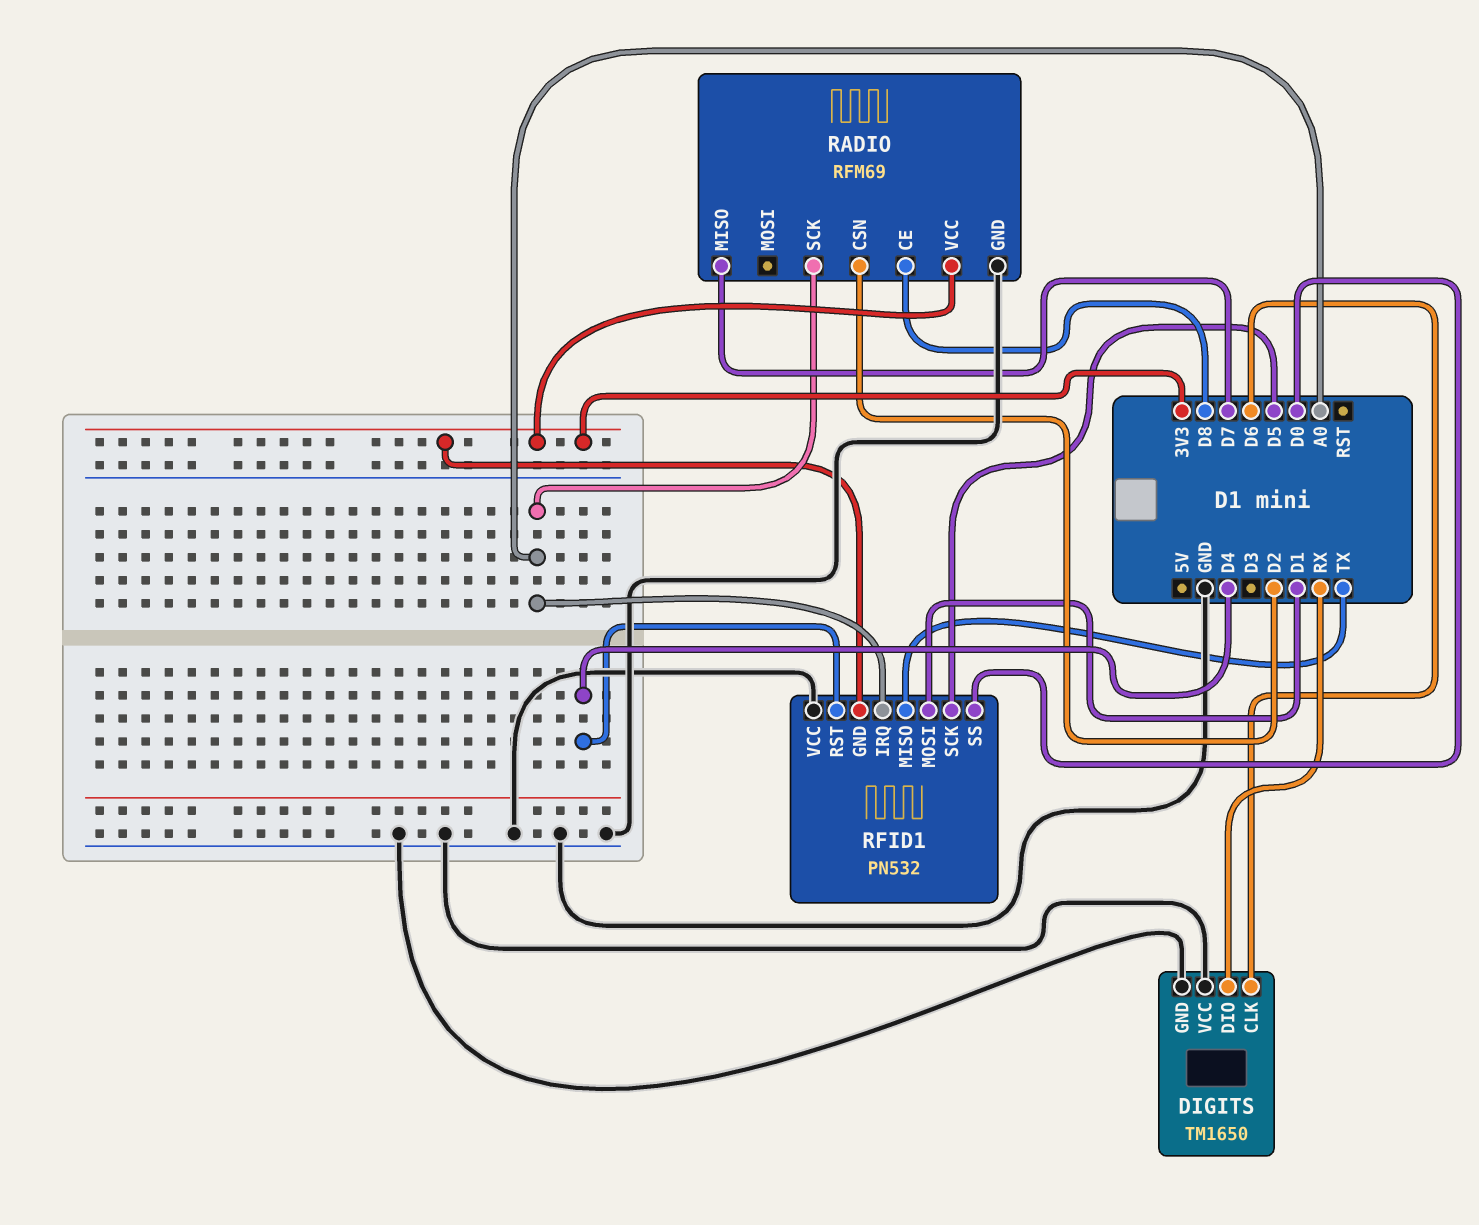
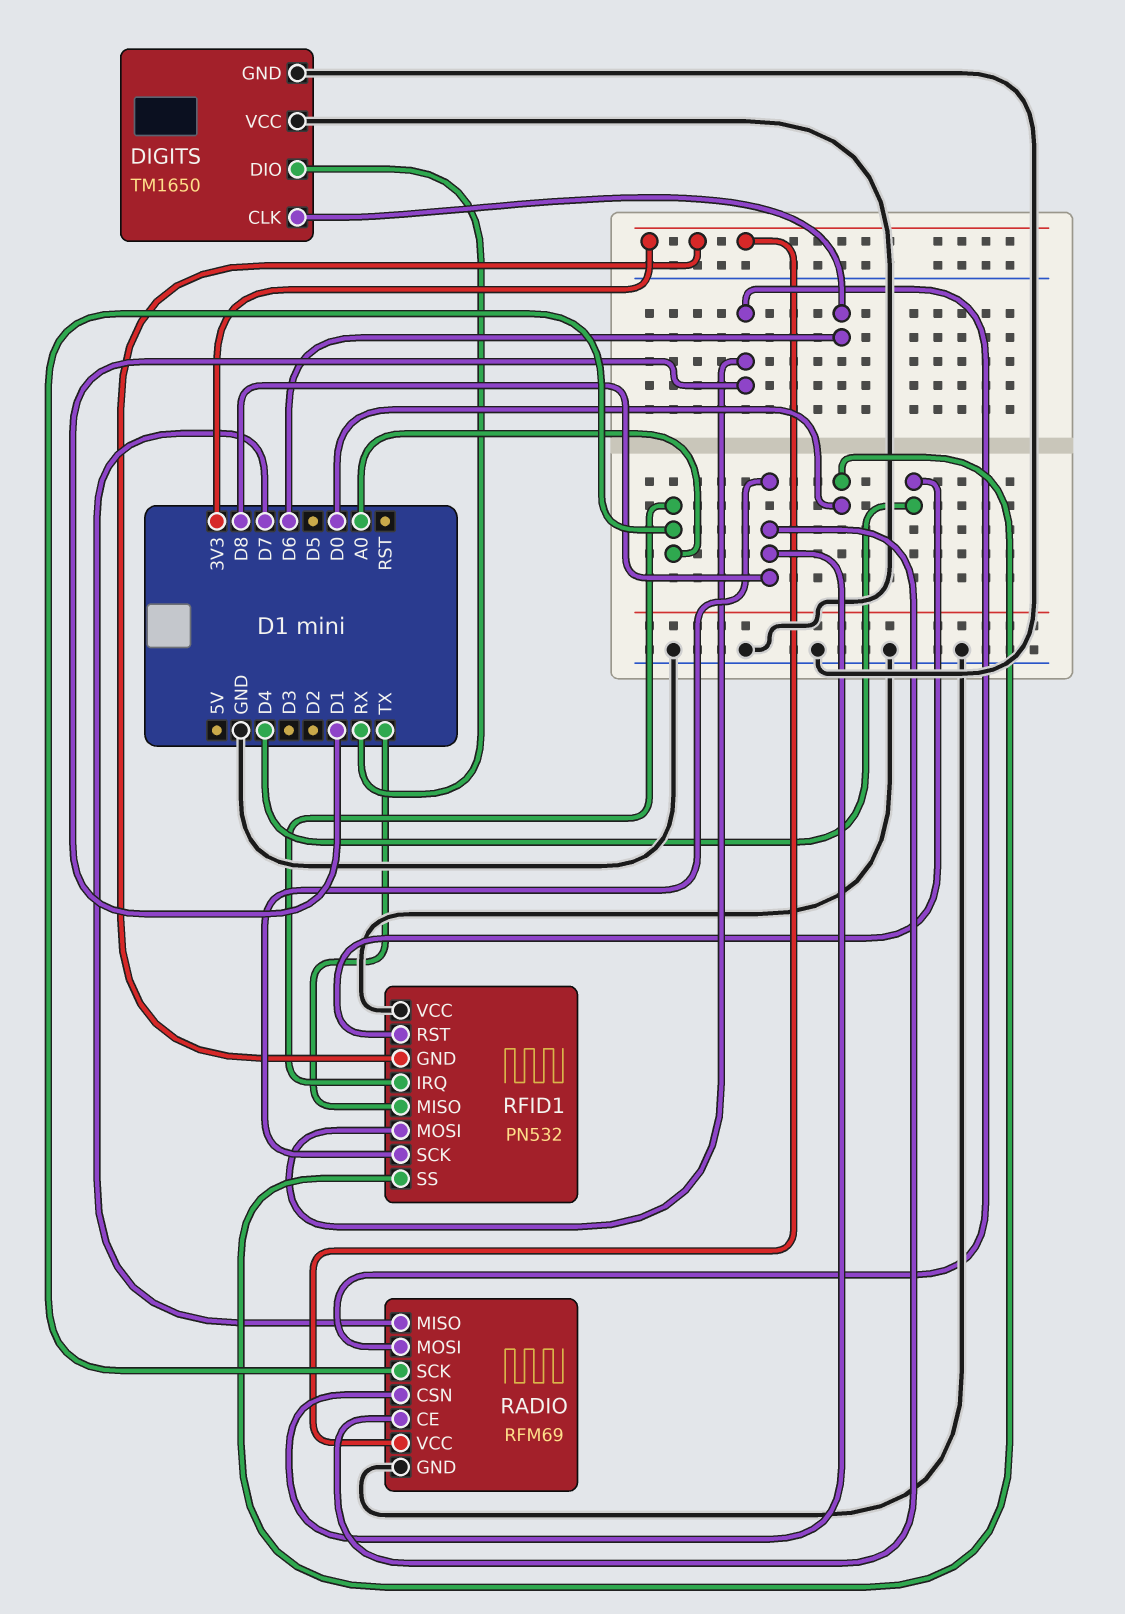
RADIO pin CSN: D2 -> D8
RADIO pin MOSI: none -> D1
RFID1 pin SCK: D5 -> D8

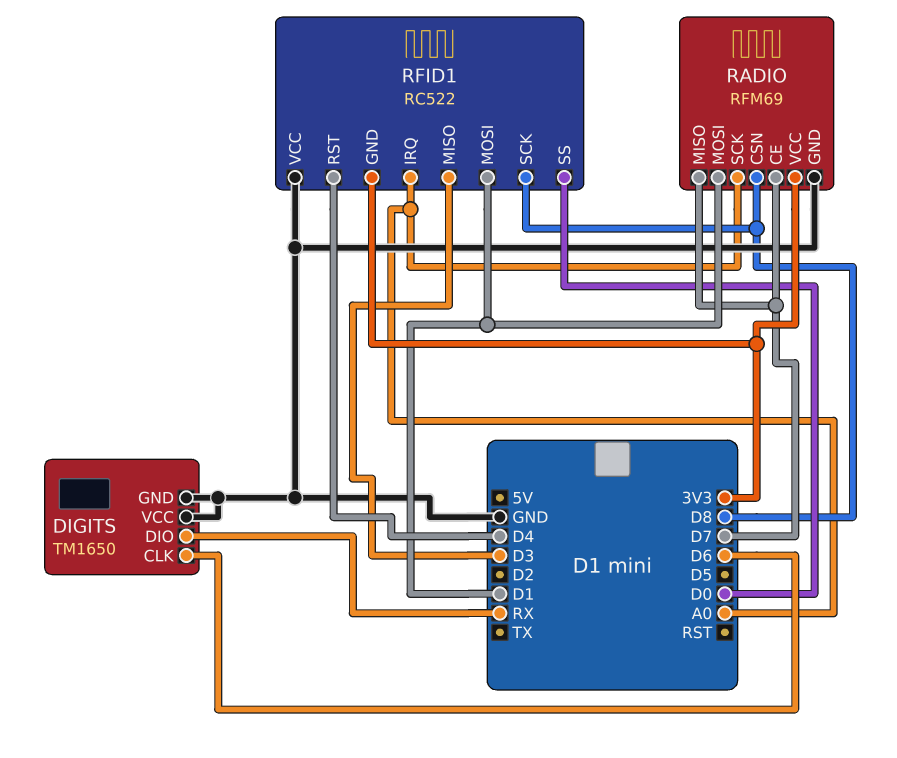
RADIO pin CE: D8 -> D7
RFID1: PN532 -> RC522
RFID1 pin MISO: TX -> D3

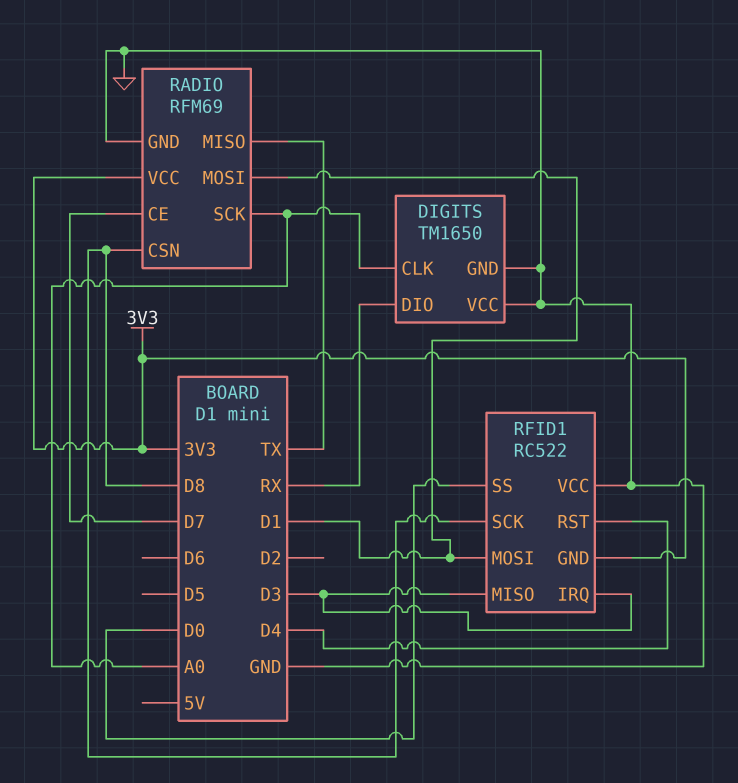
DIGITS pin CLK: D6 -> A0
RADIO pin MISO: D7 -> TX
RFID1 pin IRQ: A0 -> D3

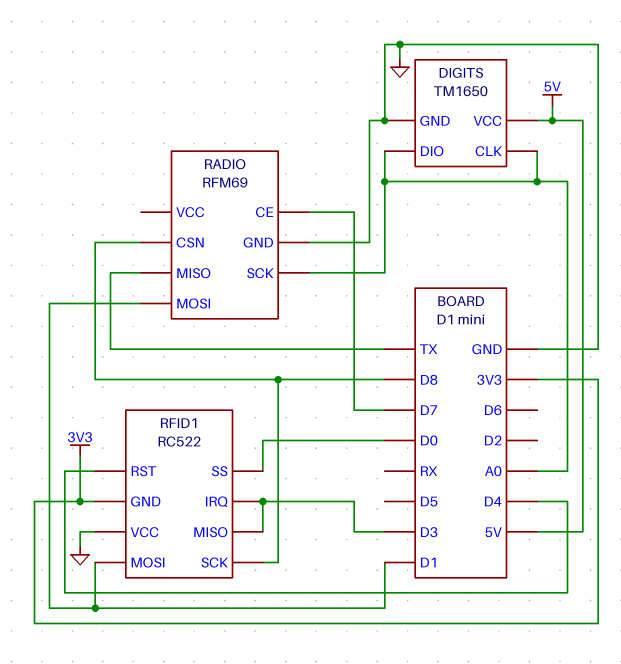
DIGITS pin DIO: RX -> A0
DIGITS pin VCC: GND -> 5V
RADIO pin VCC: 3V3 -> none

